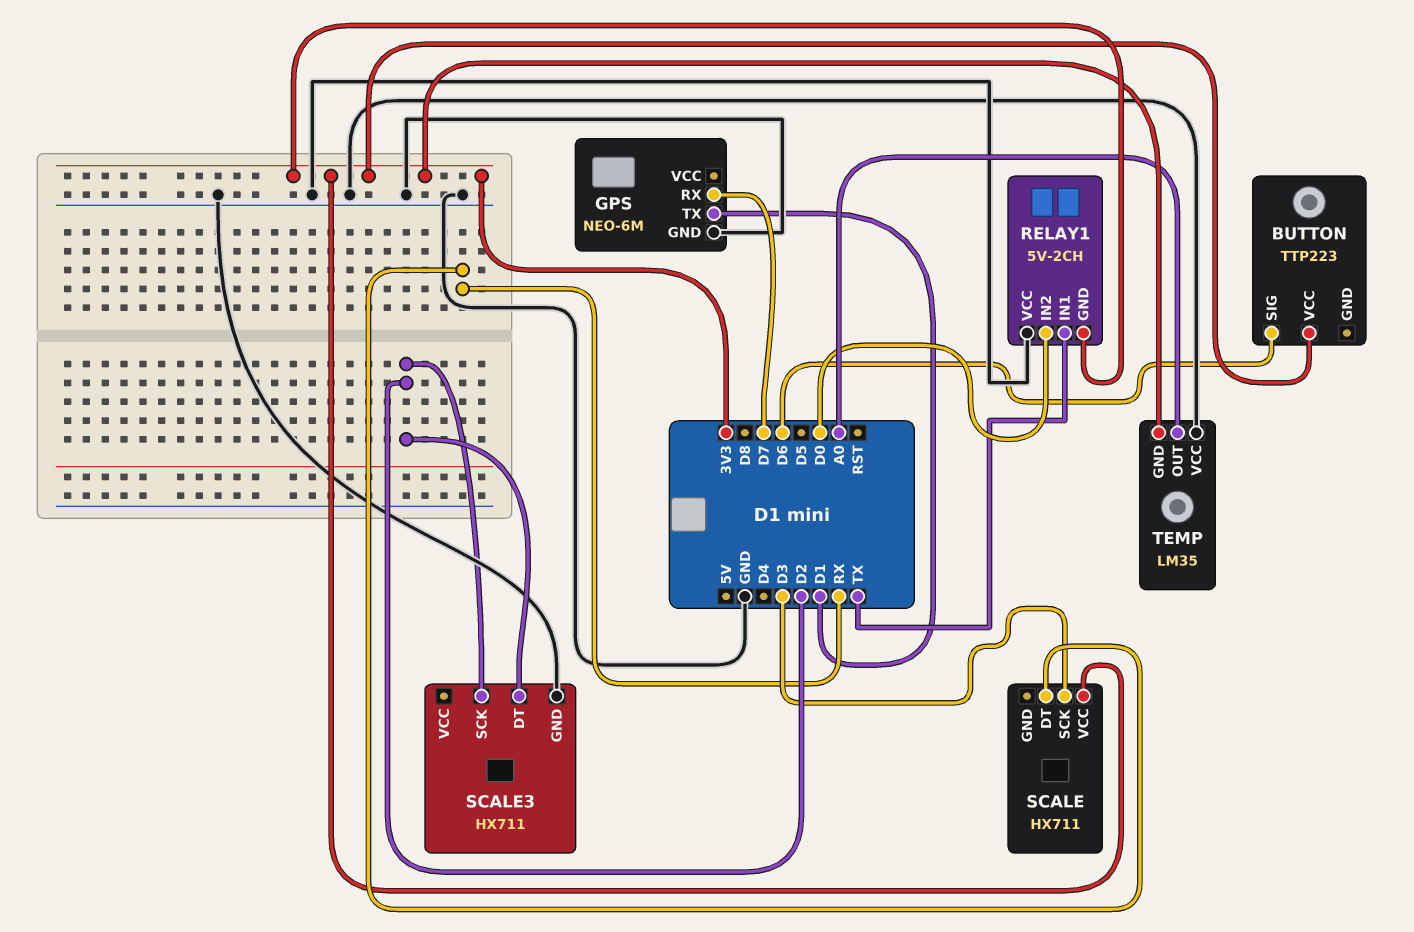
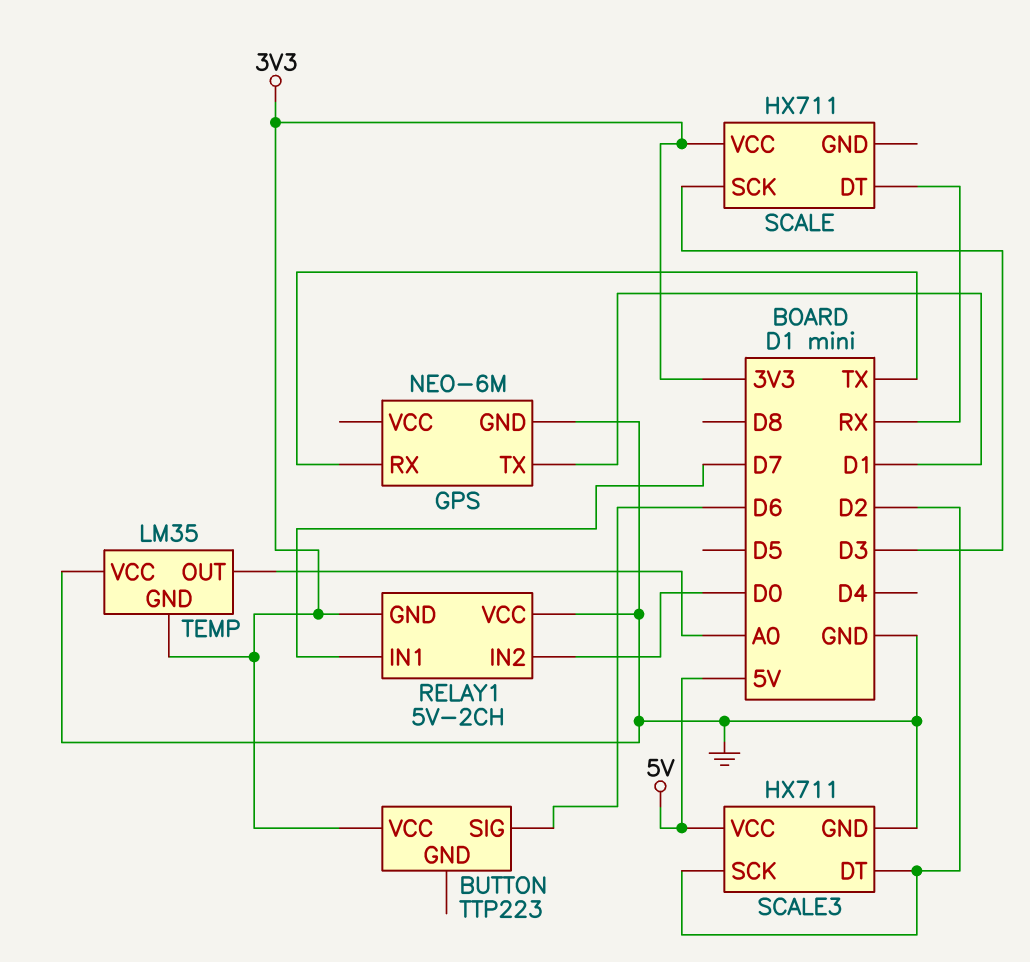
GPS pin RX: D7 -> TX
RELAY1 pin IN1: TX -> D7
SCALE3 pin VCC: none -> 5V

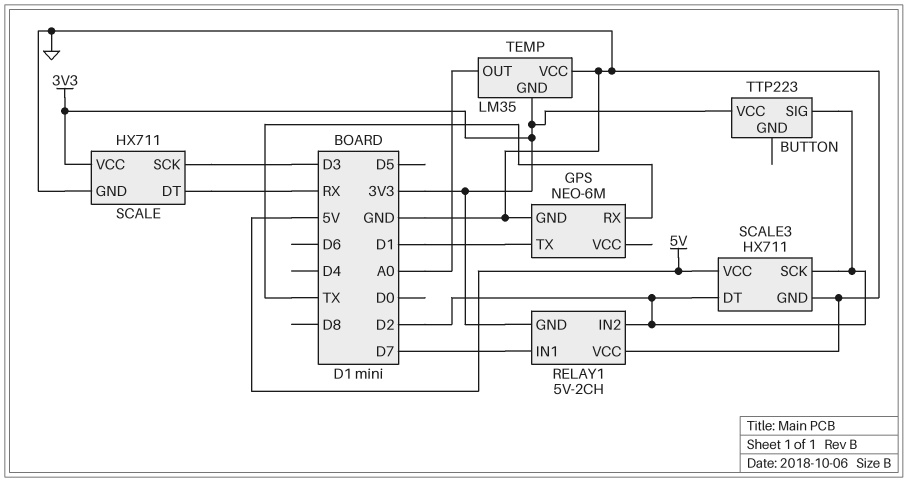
BUTTON pin SIG: D6 -> D2
RELAY1 pin IN2: D0 -> D2
SCALE pin GND: none -> GND

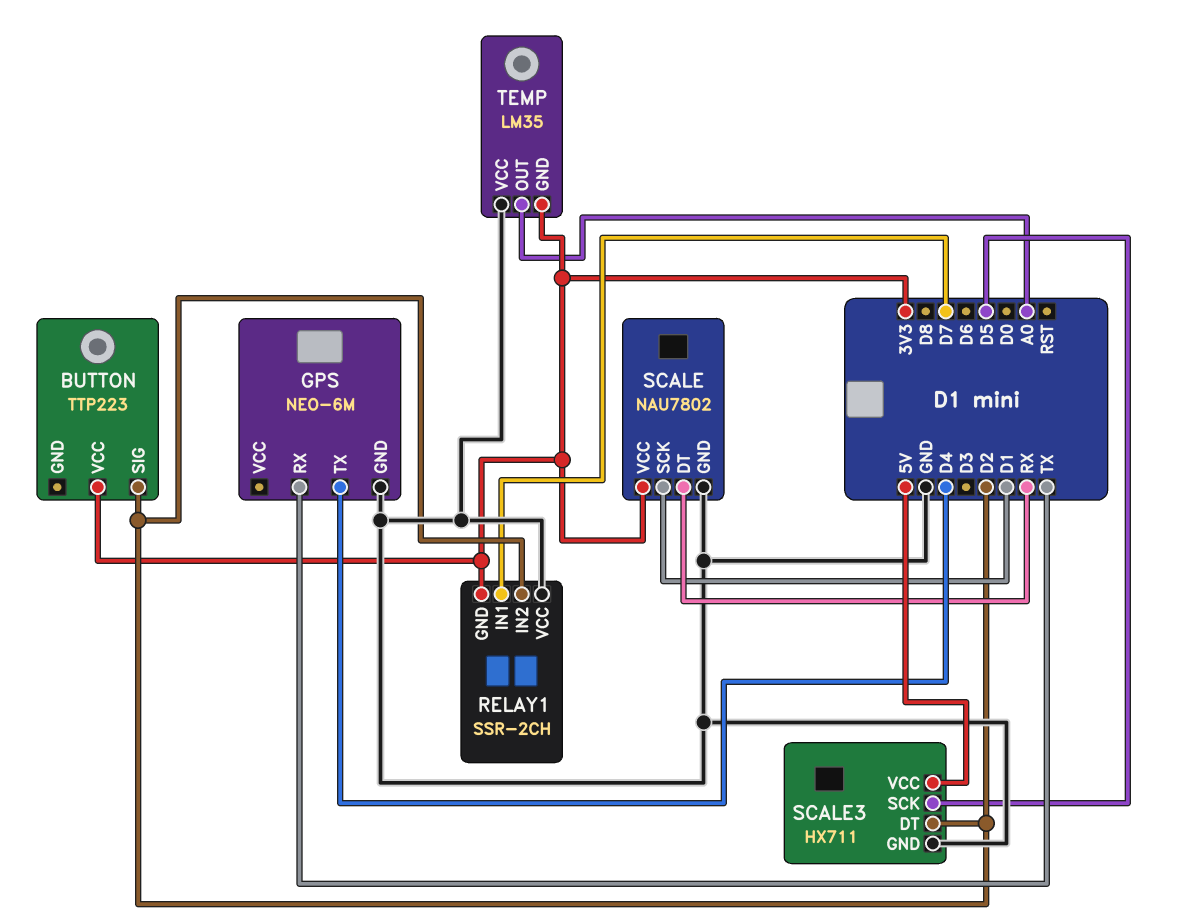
GPS pin TX: D1 -> D4
RELAY1: 5V-2CH -> SSR-2CH
SCALE: HX711 -> NAU7802
SCALE pin SCK: D3 -> D1
SCALE3 pin SCK: D2 -> D5

